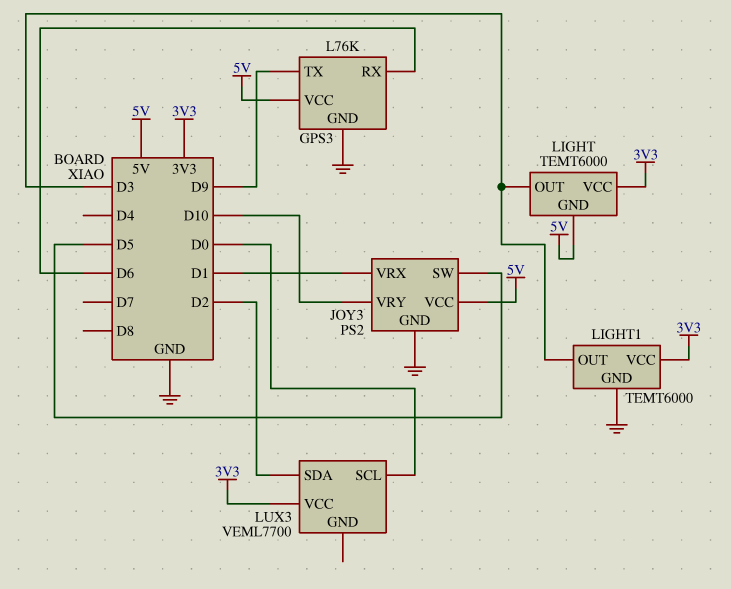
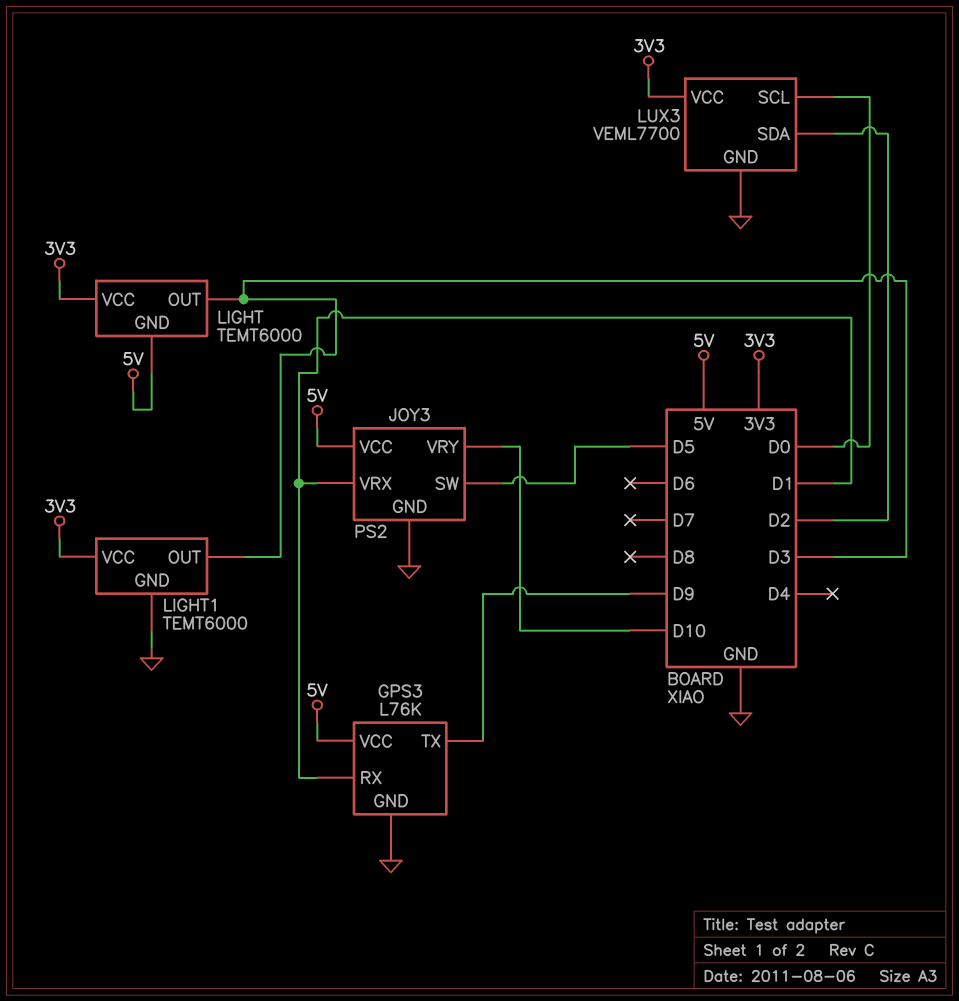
GPS3 pin RX: D6 -> D1
LUX3 pin GND: none -> GND

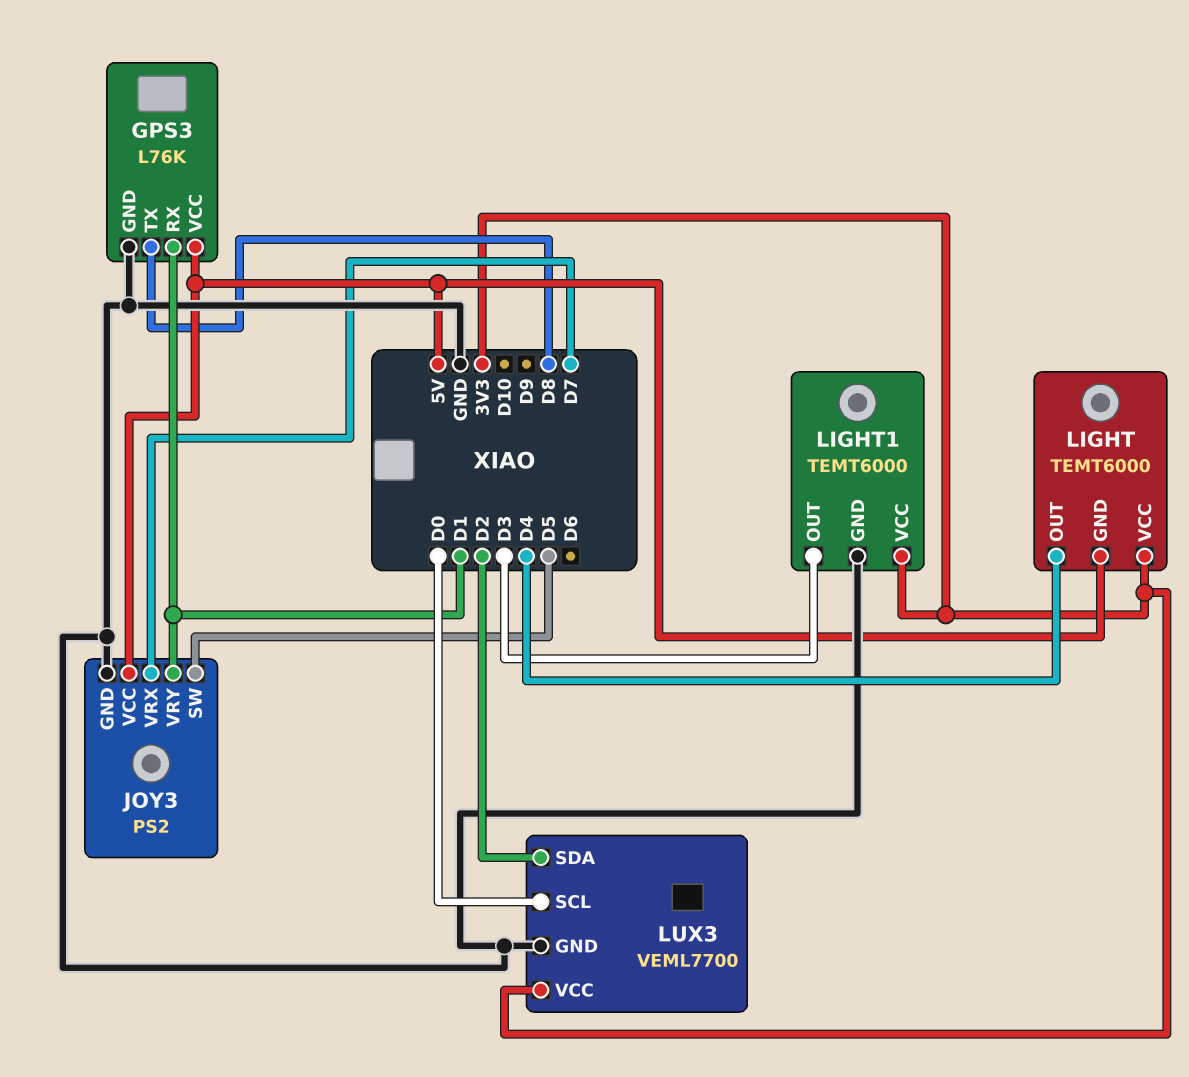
GPS3 pin TX: D9 -> D8
JOY3 pin VRX: D1 -> D7
JOY3 pin VRY: D10 -> D1
LIGHT pin OUT: D3 -> D4

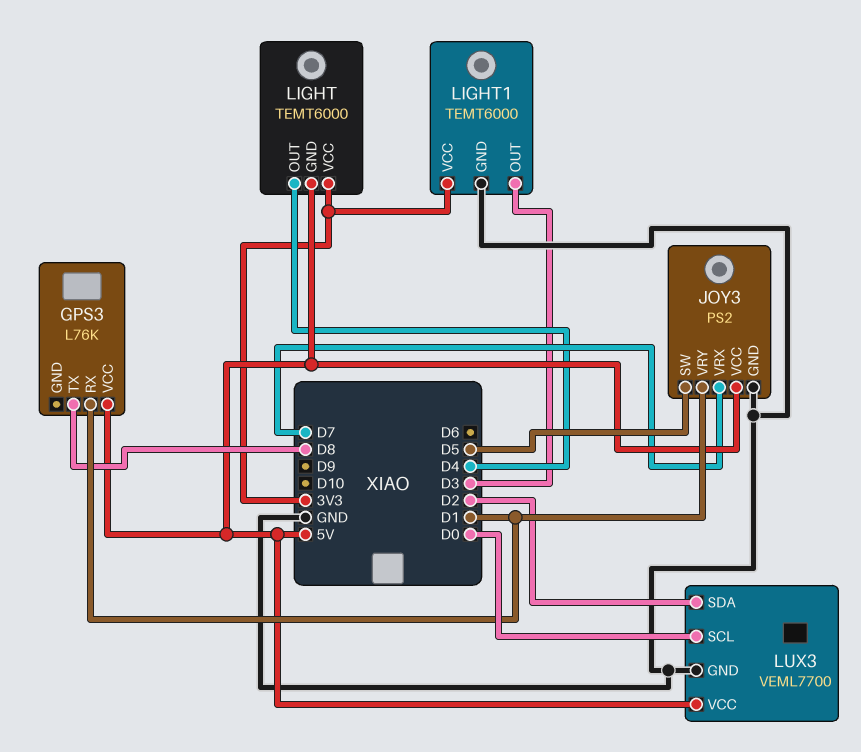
GPS3 pin GND: GND -> none
LUX3 pin VCC: 3V3 -> 5V

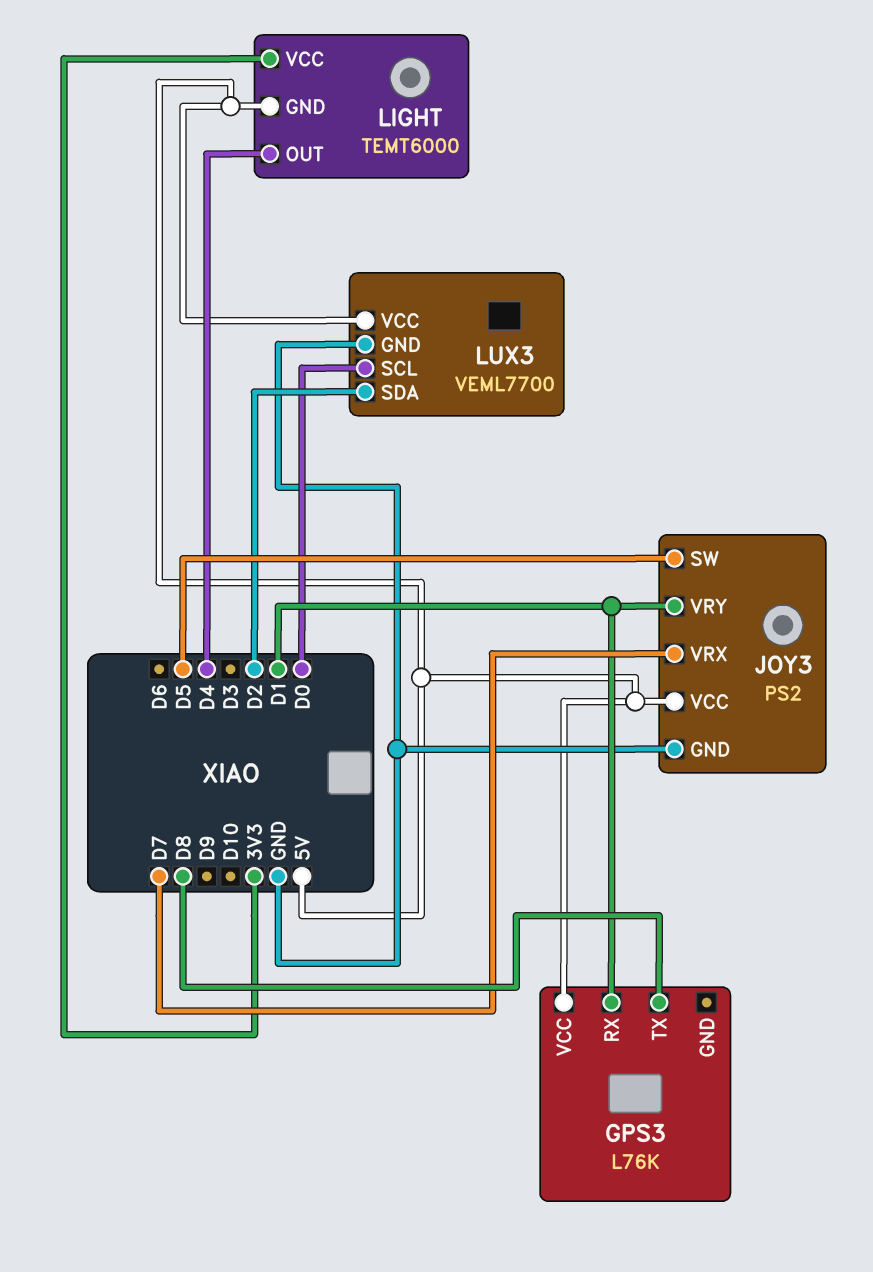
LIGHT1: TEMT6000 -> none
LIGHT1 pin GND: GND -> none
LIGHT1 pin OUT: D3 -> none
LIGHT1 pin VCC: 3V3 -> none

